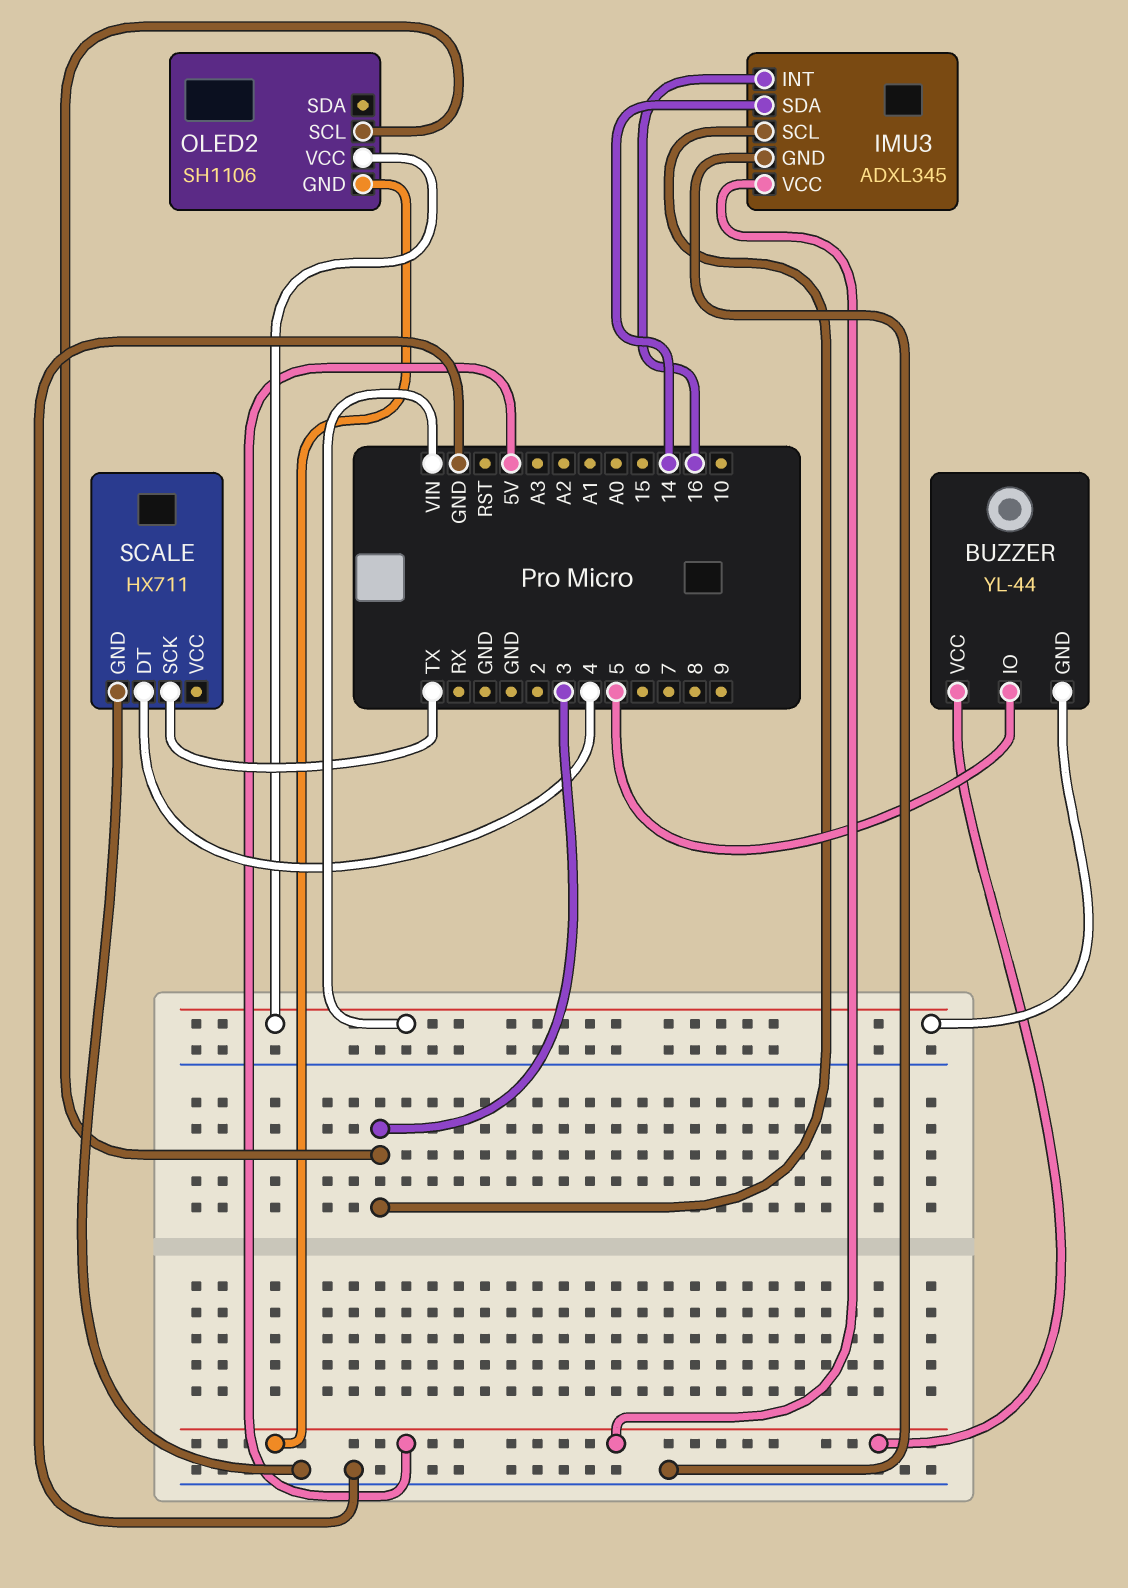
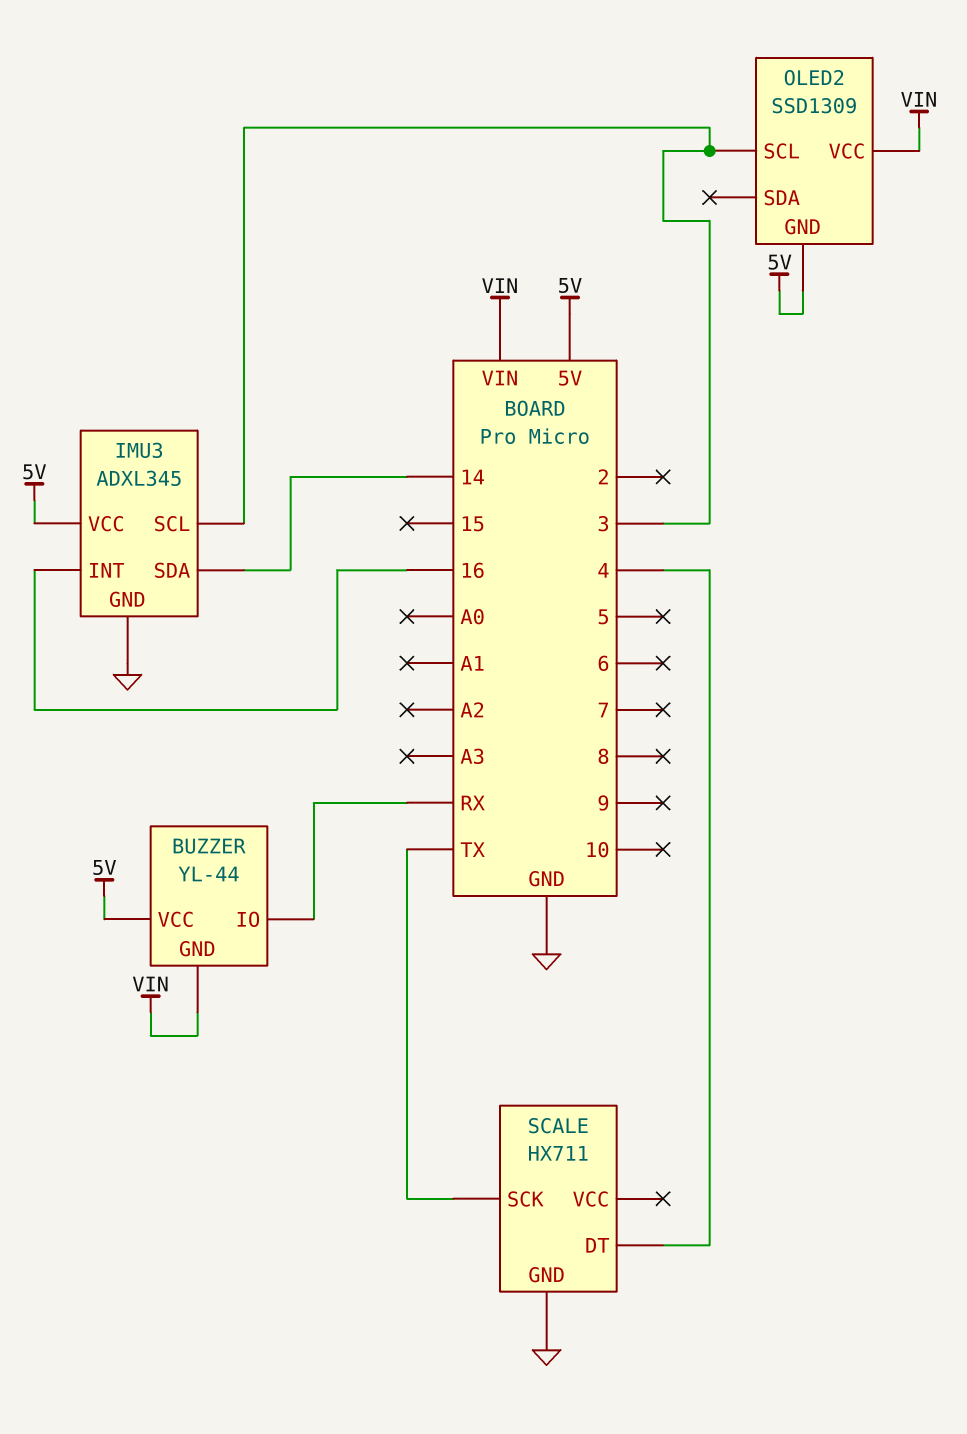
BUZZER pin IO: 5 -> RX
OLED2: SH1106 -> SSD1309

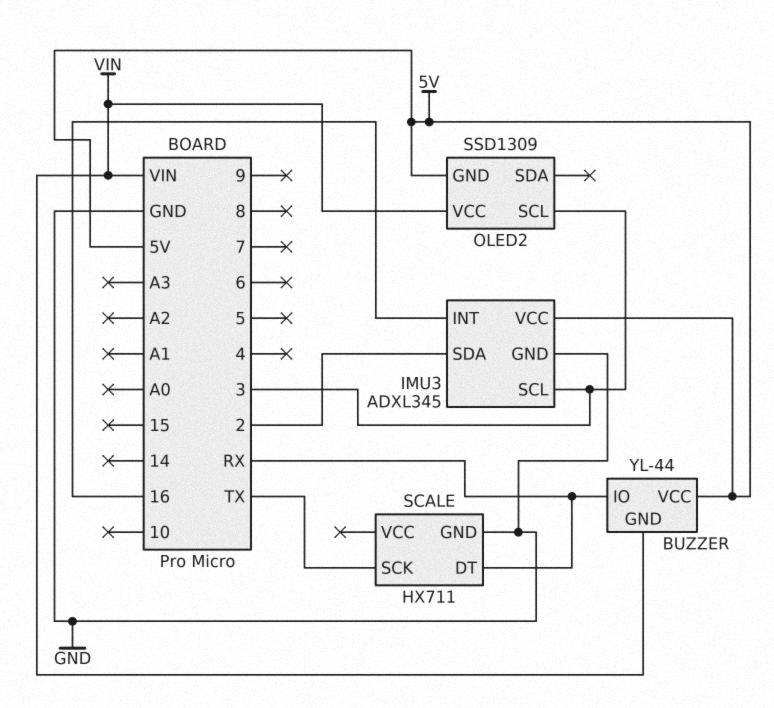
IMU3 pin SDA: 14 -> 2
SCALE pin DT: 4 -> RX

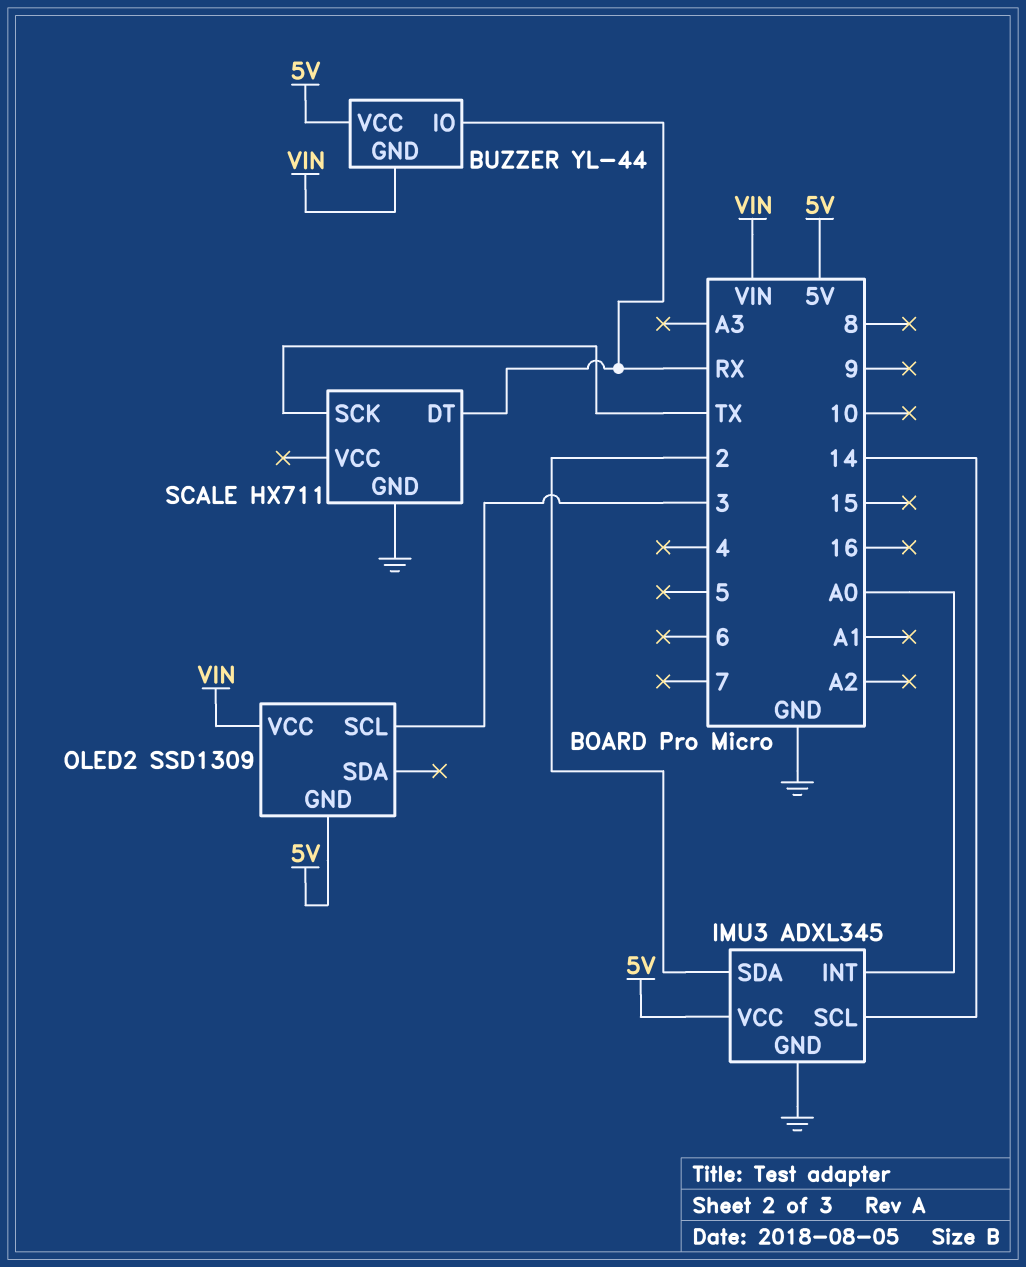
IMU3 pin INT: 16 -> A0
IMU3 pin SCL: 3 -> 14

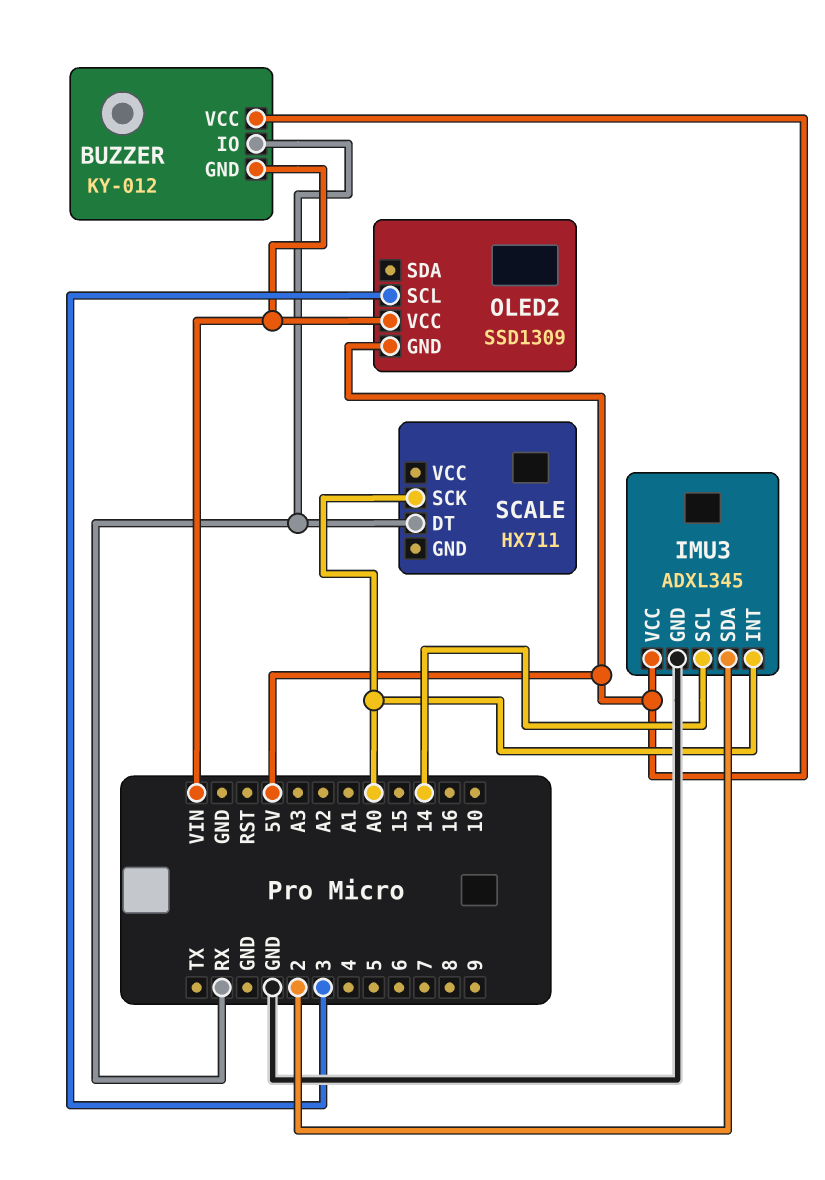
BUZZER: YL-44 -> KY-012
SCALE pin GND: GND -> none
SCALE pin SCK: TX -> A0

